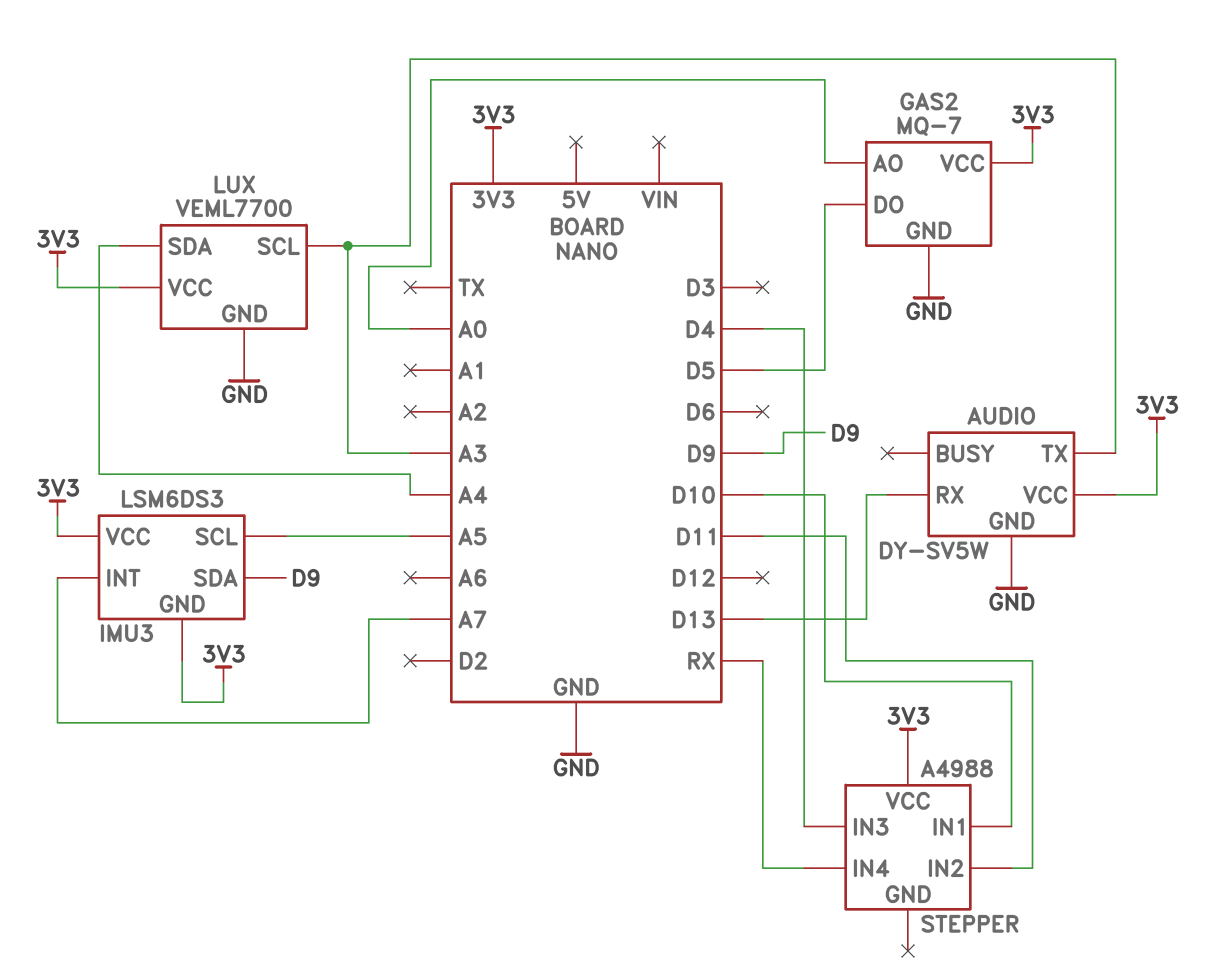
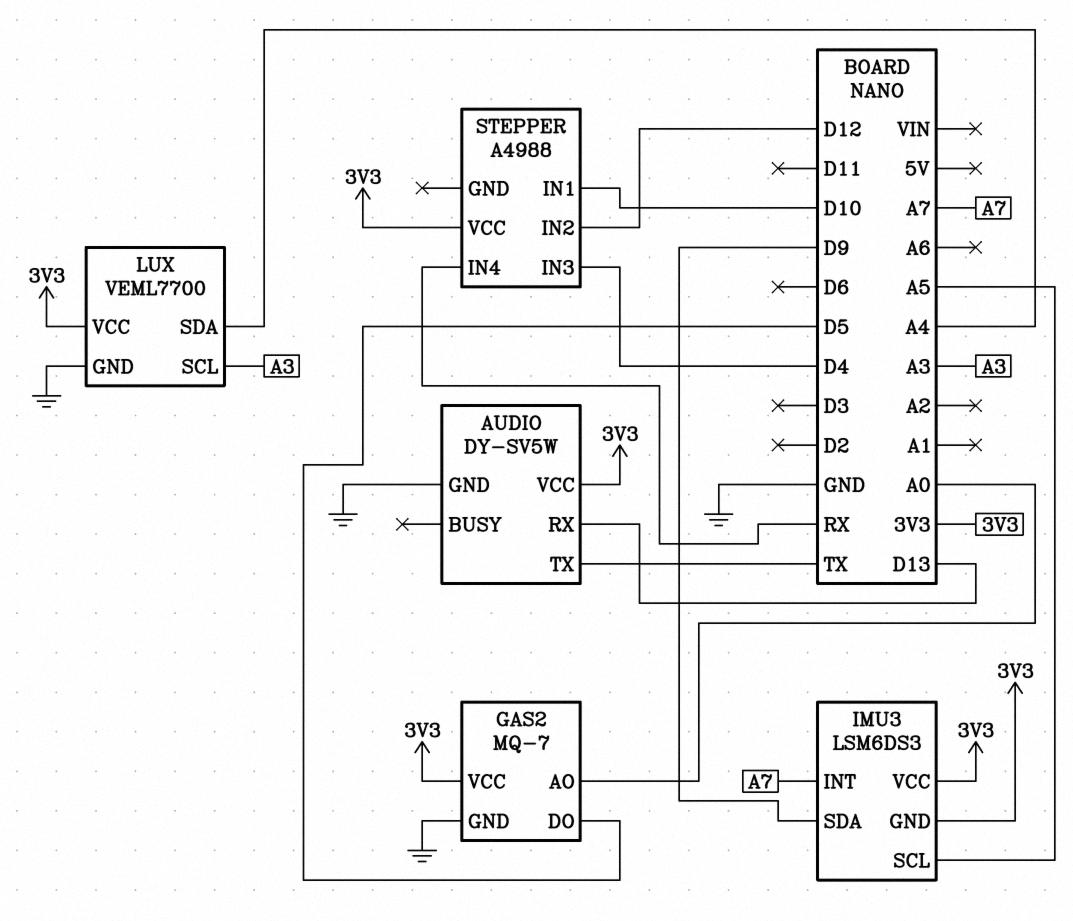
AUDIO pin TX: A3 -> TX
STEPPER pin IN2: D11 -> D12

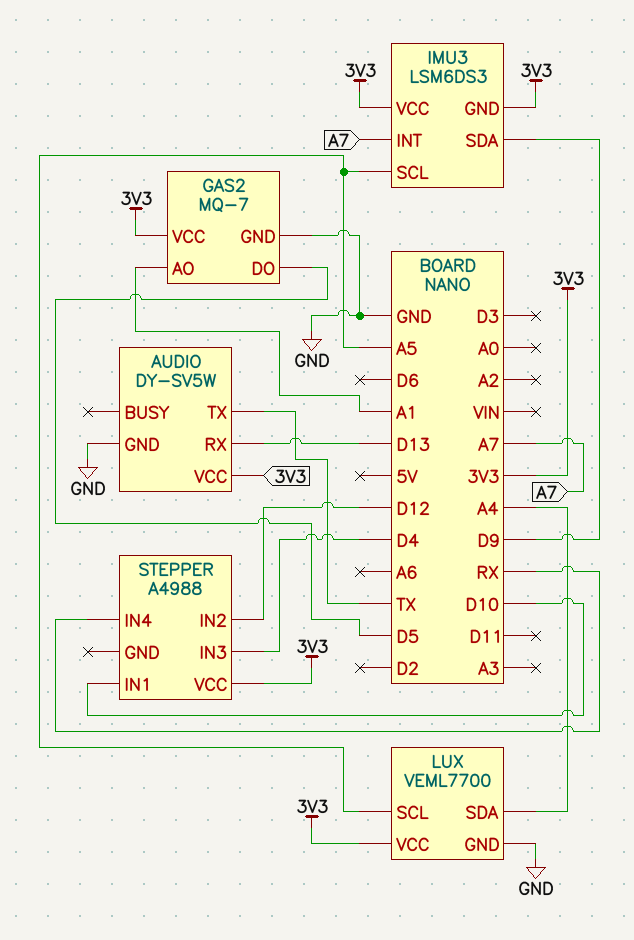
GAS2 pin AO: A0 -> A1
LUX pin SCL: A3 -> A5

